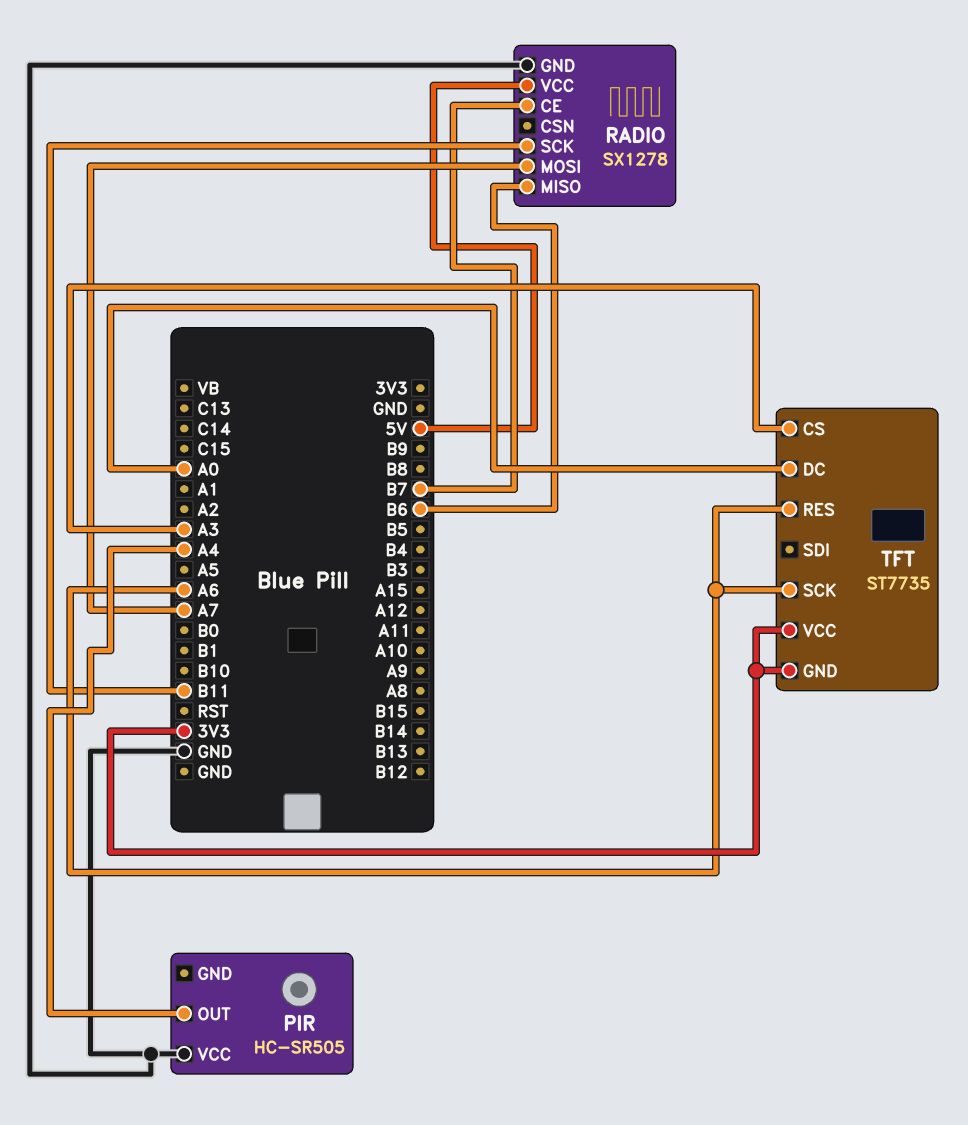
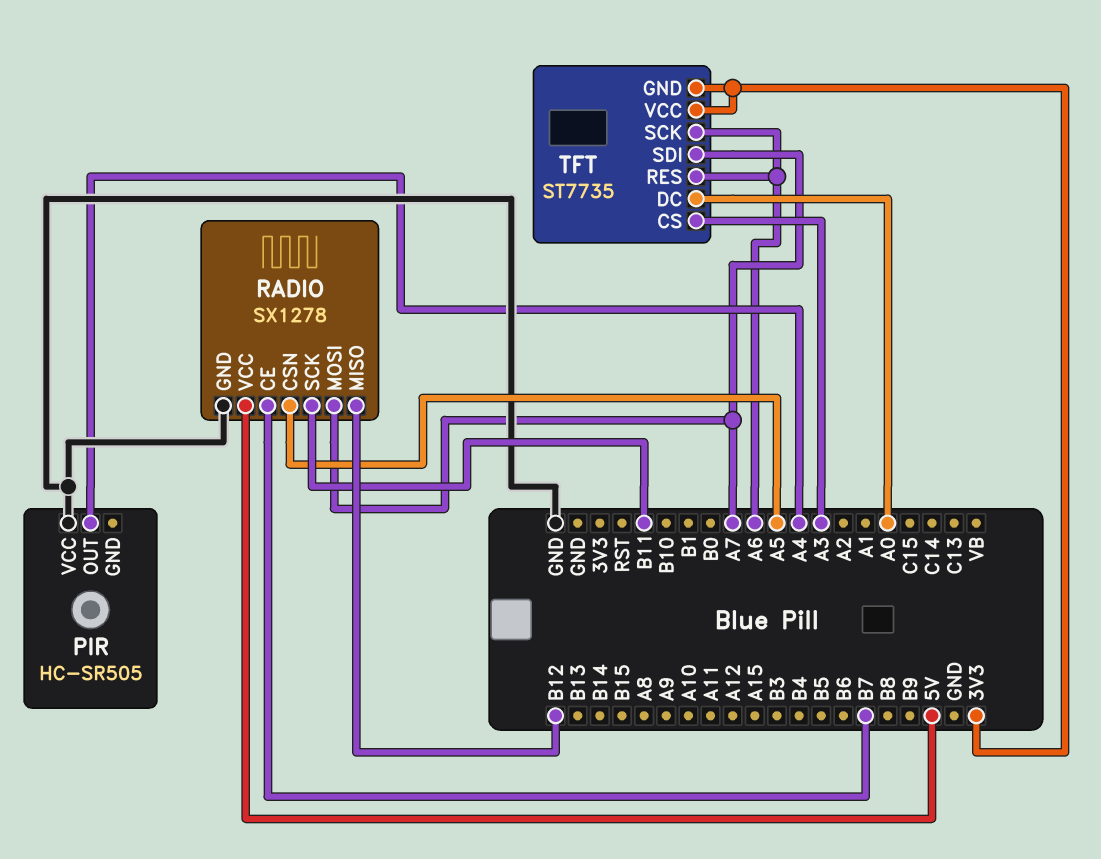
RADIO pin CSN: none -> A5
RADIO pin MISO: B6 -> B12
TFT pin SDI: none -> A7

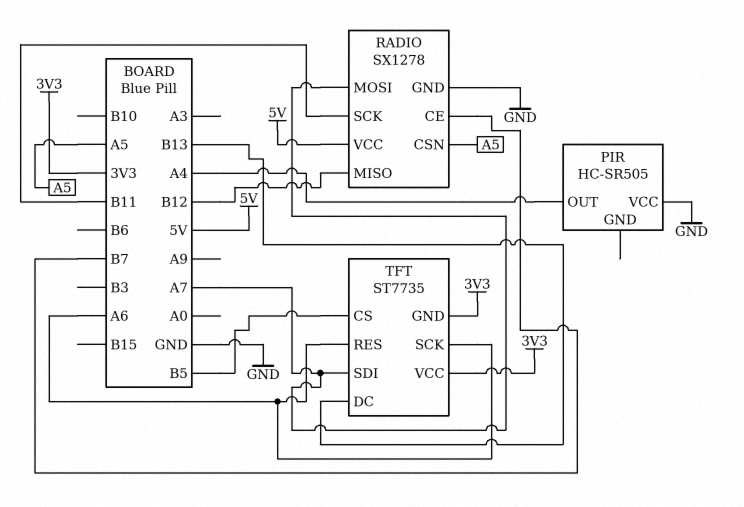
TFT pin CS: A3 -> B5
TFT pin DC: A0 -> B13

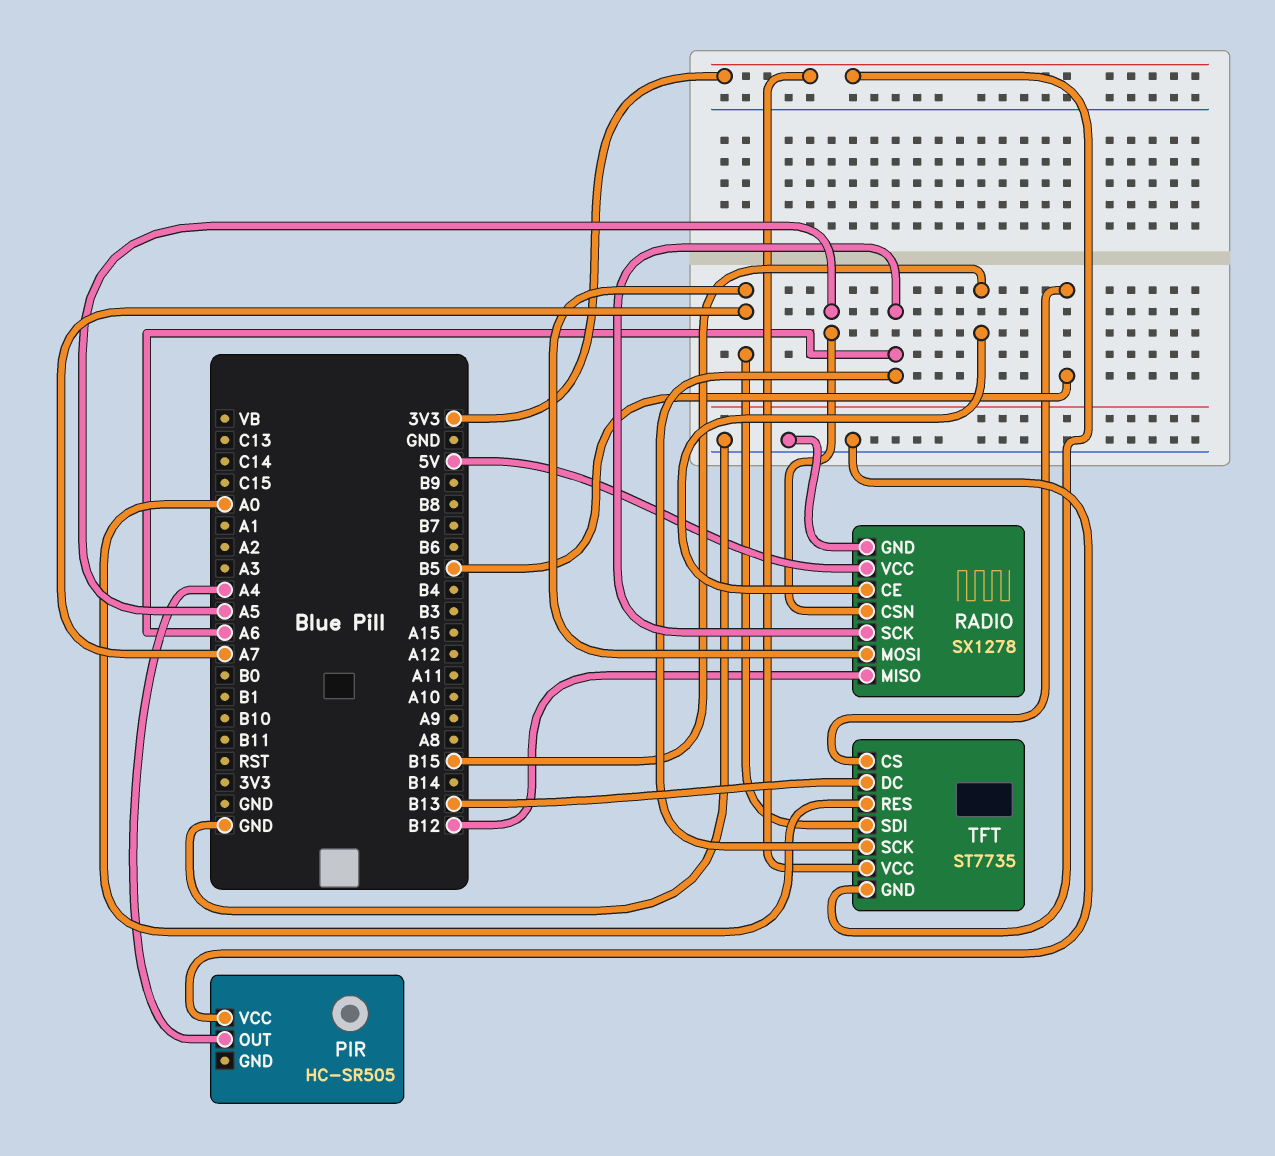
RADIO pin CE: B7 -> B15
RADIO pin SCK: B11 -> A6
TFT pin RES: A6 -> A0

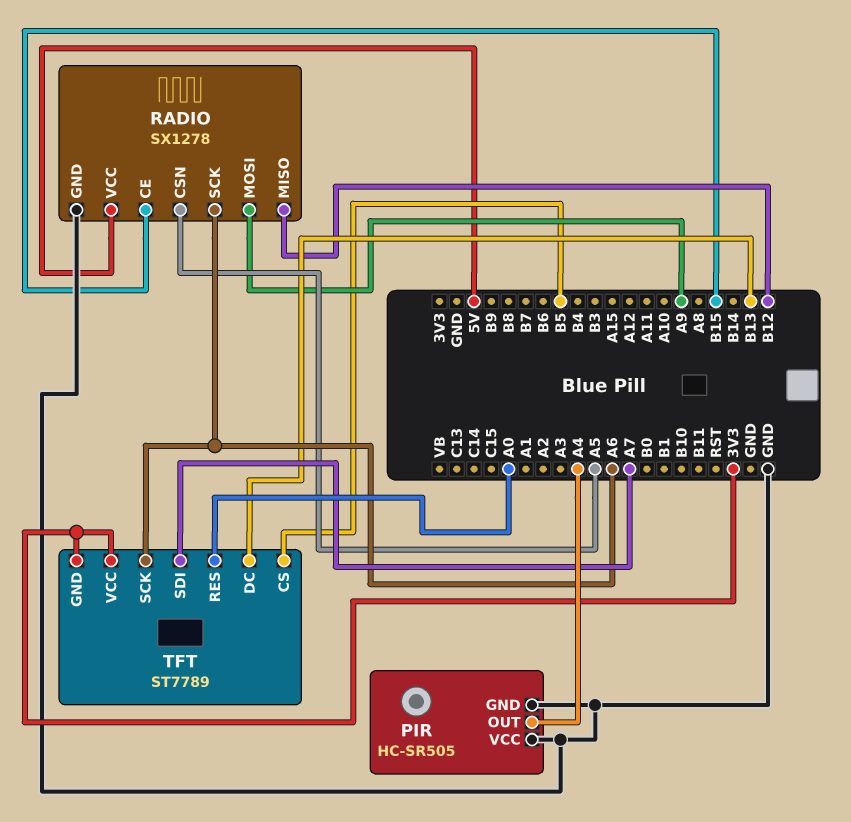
PIR pin GND: none -> GND
RADIO pin MOSI: A7 -> A9
TFT: ST7735 -> ST7789

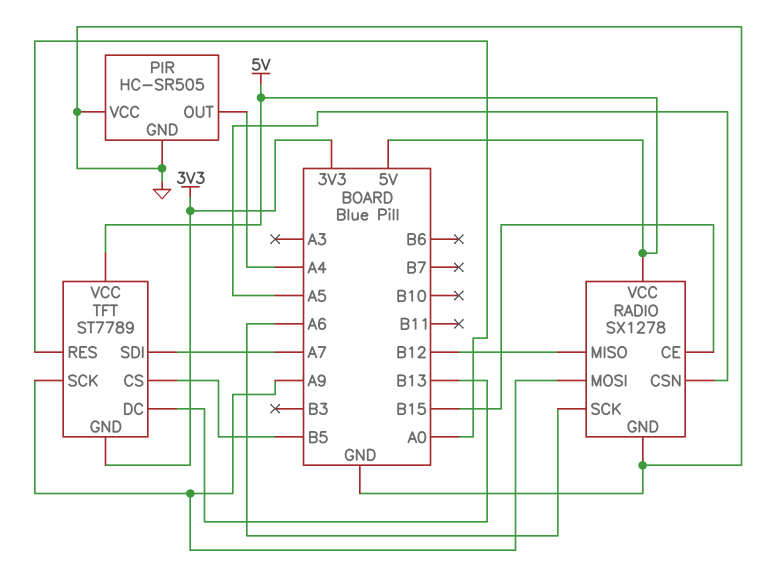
TFT pin SCK: A6 -> A9
TFT pin VCC: 3V3 -> 5V

